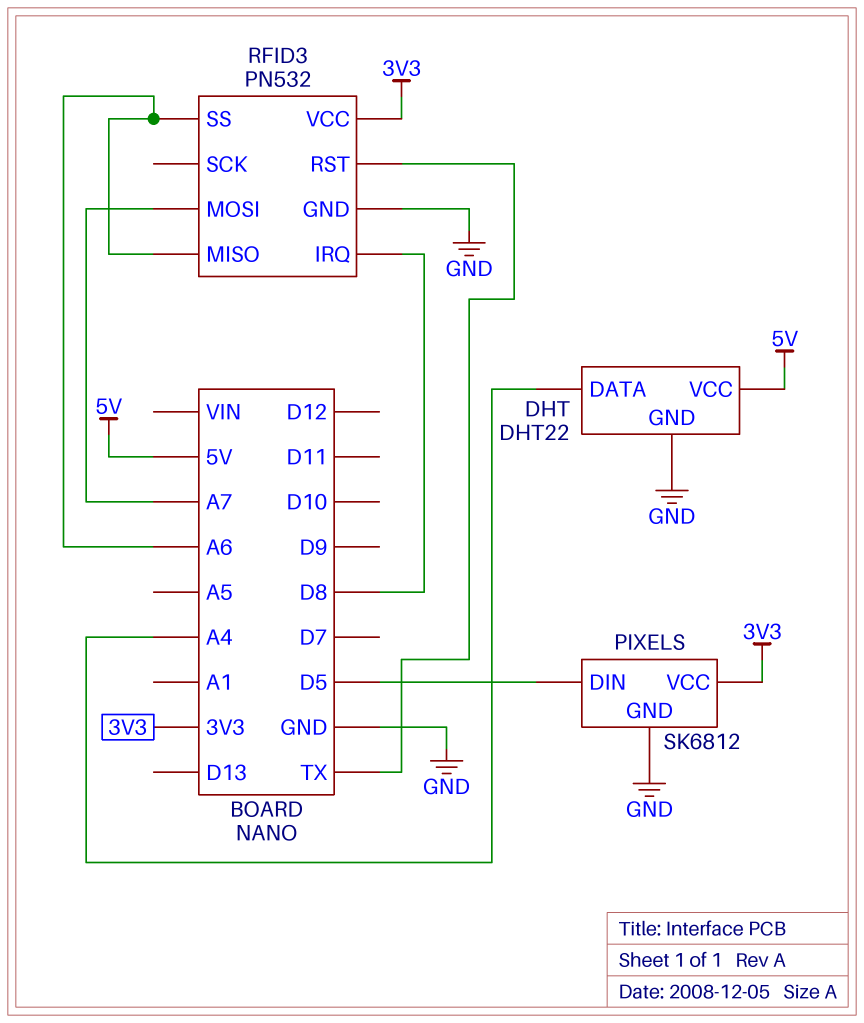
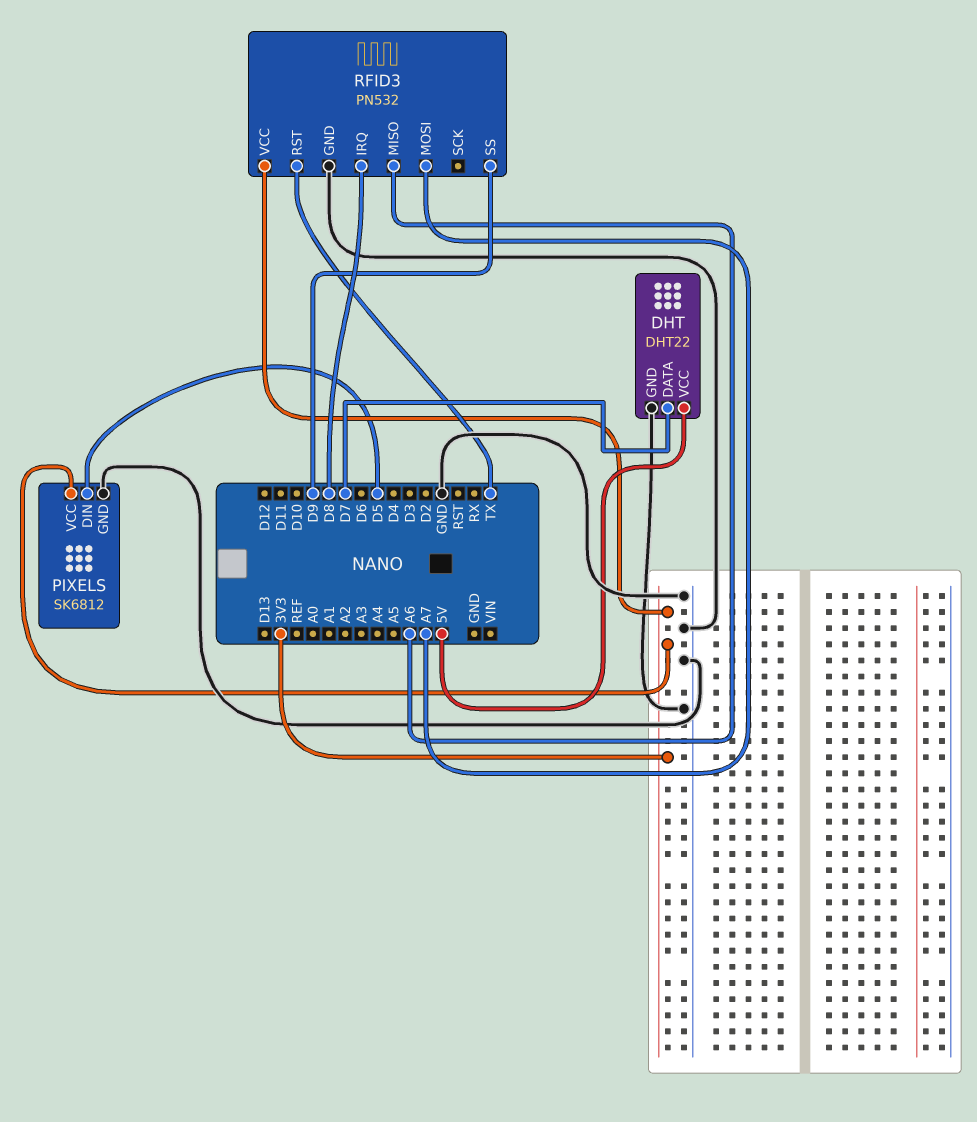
DHT pin DATA: A4 -> D7
RFID3 pin SS: A6 -> D9

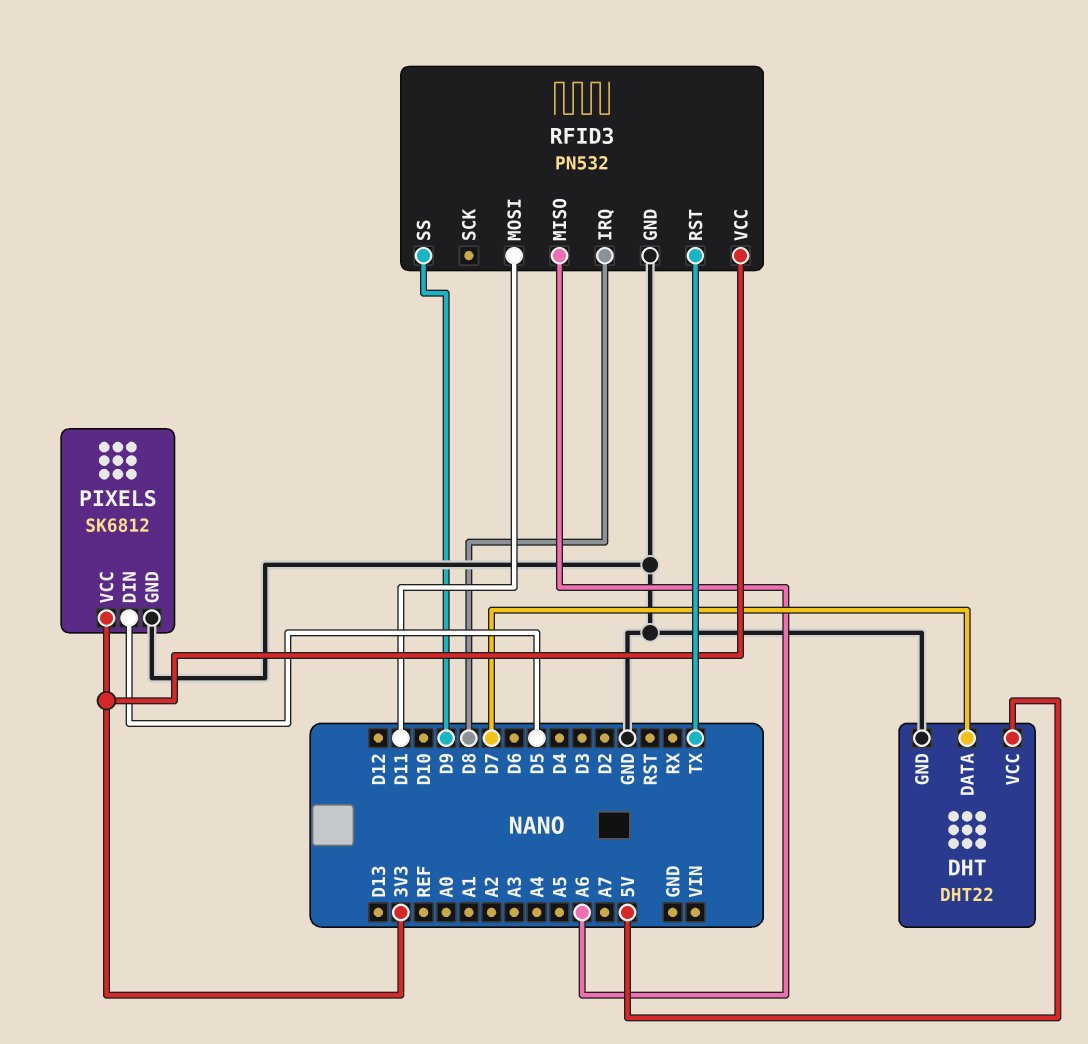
RFID3 pin MOSI: A7 -> D11

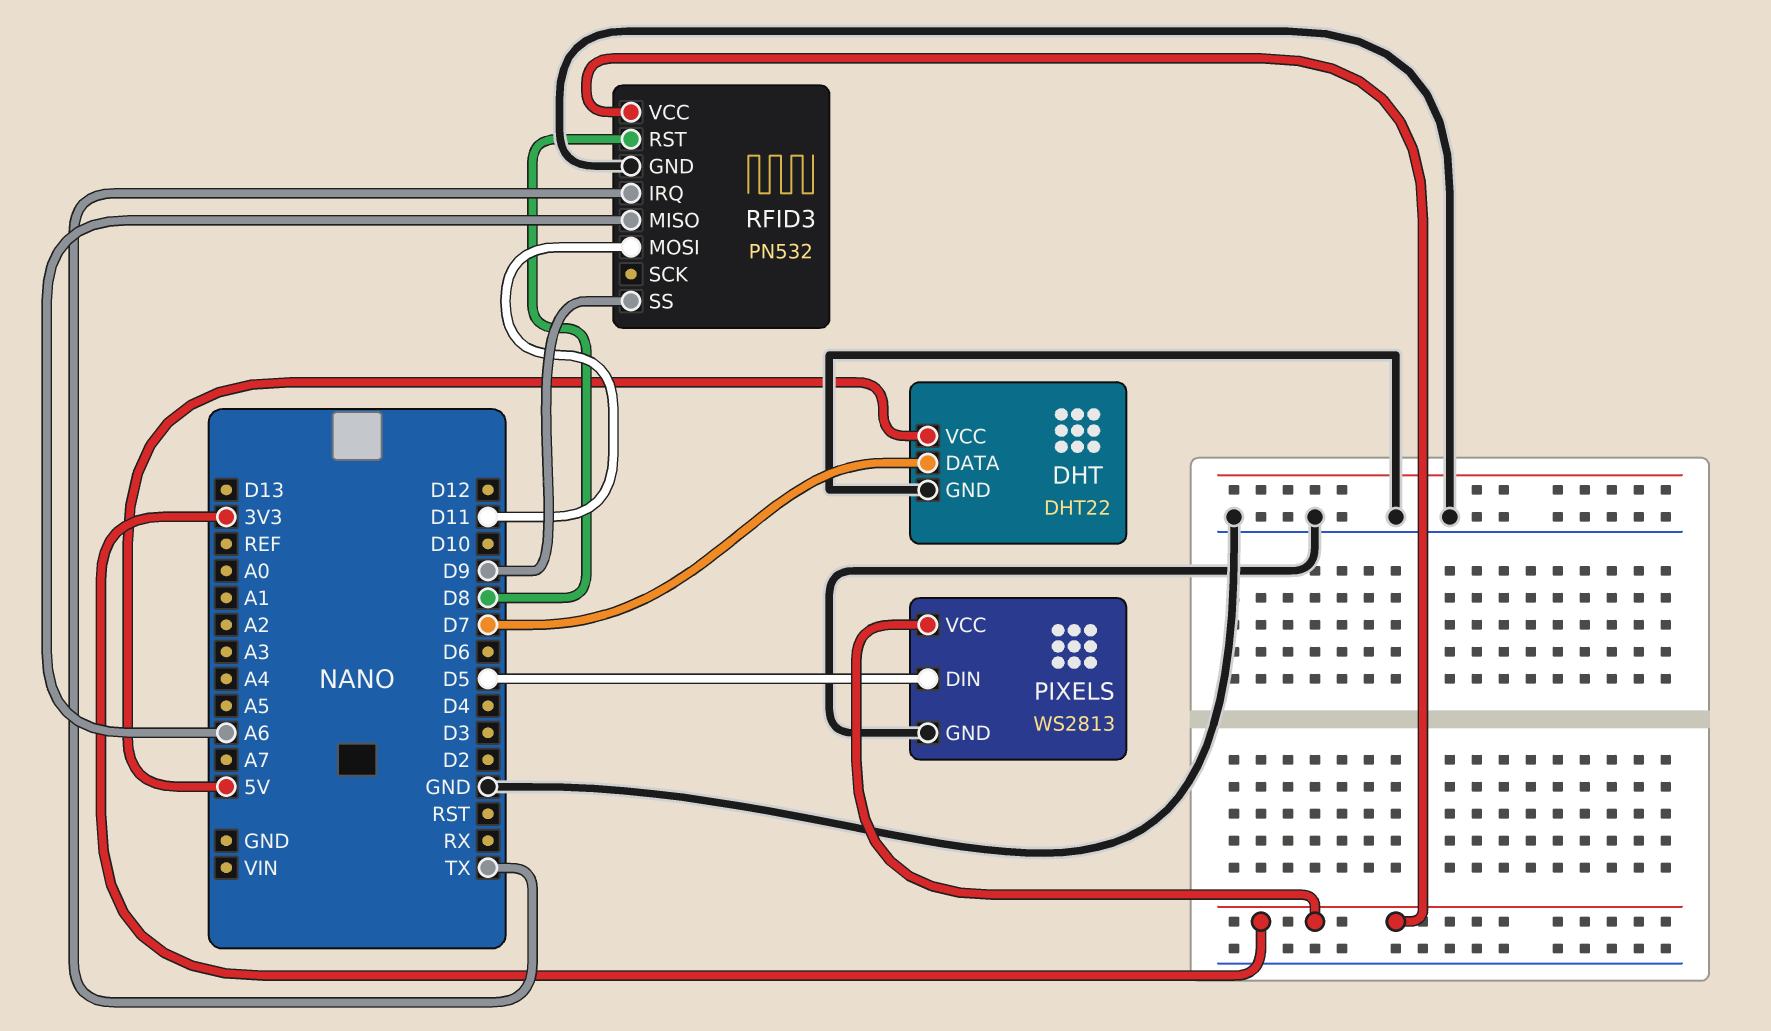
PIXELS: SK6812 -> WS2813
RFID3 pin IRQ: D8 -> TX
RFID3 pin RST: TX -> D8

